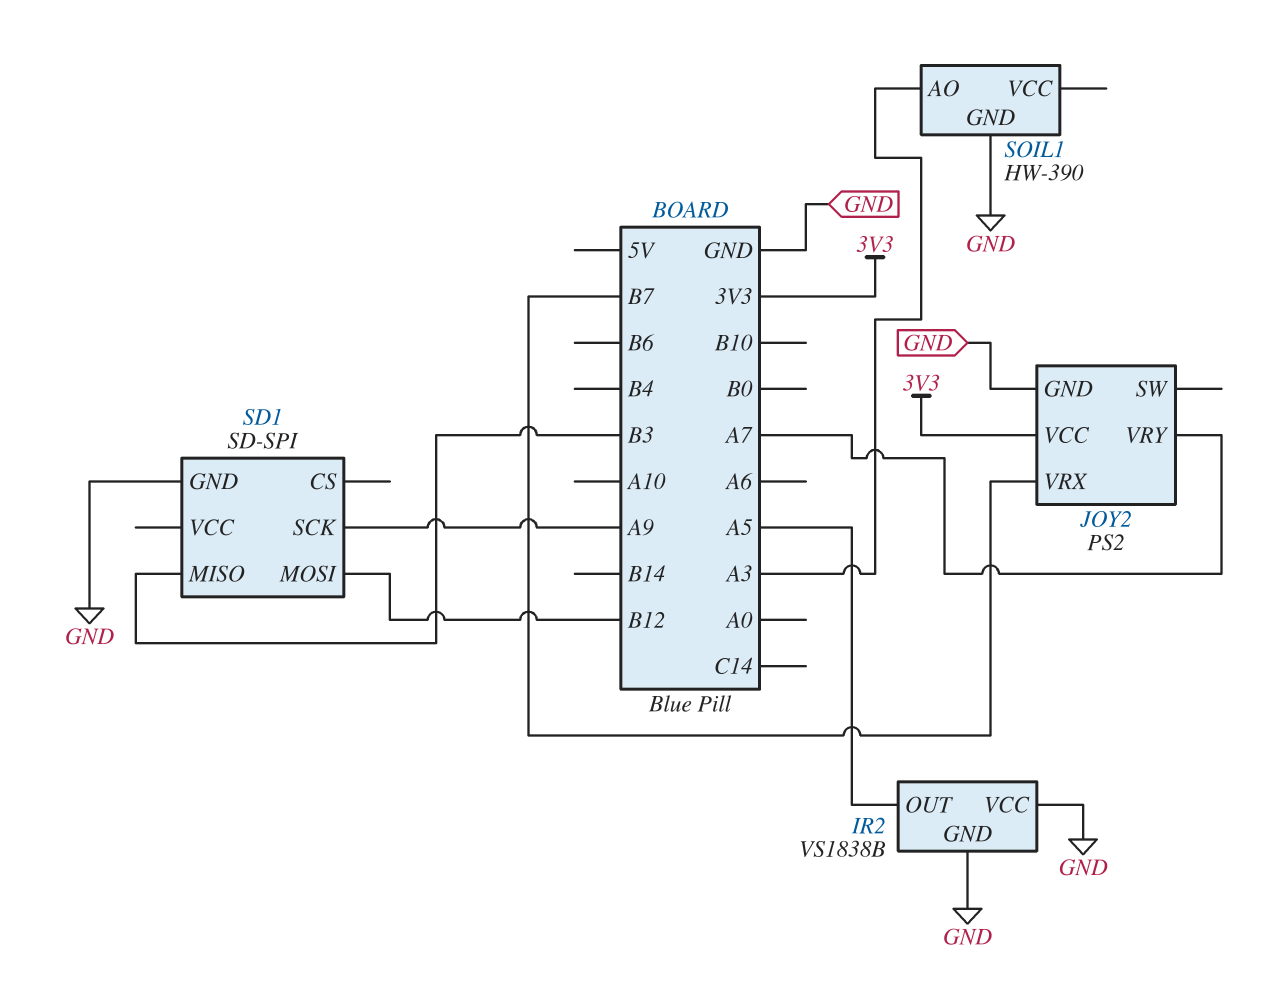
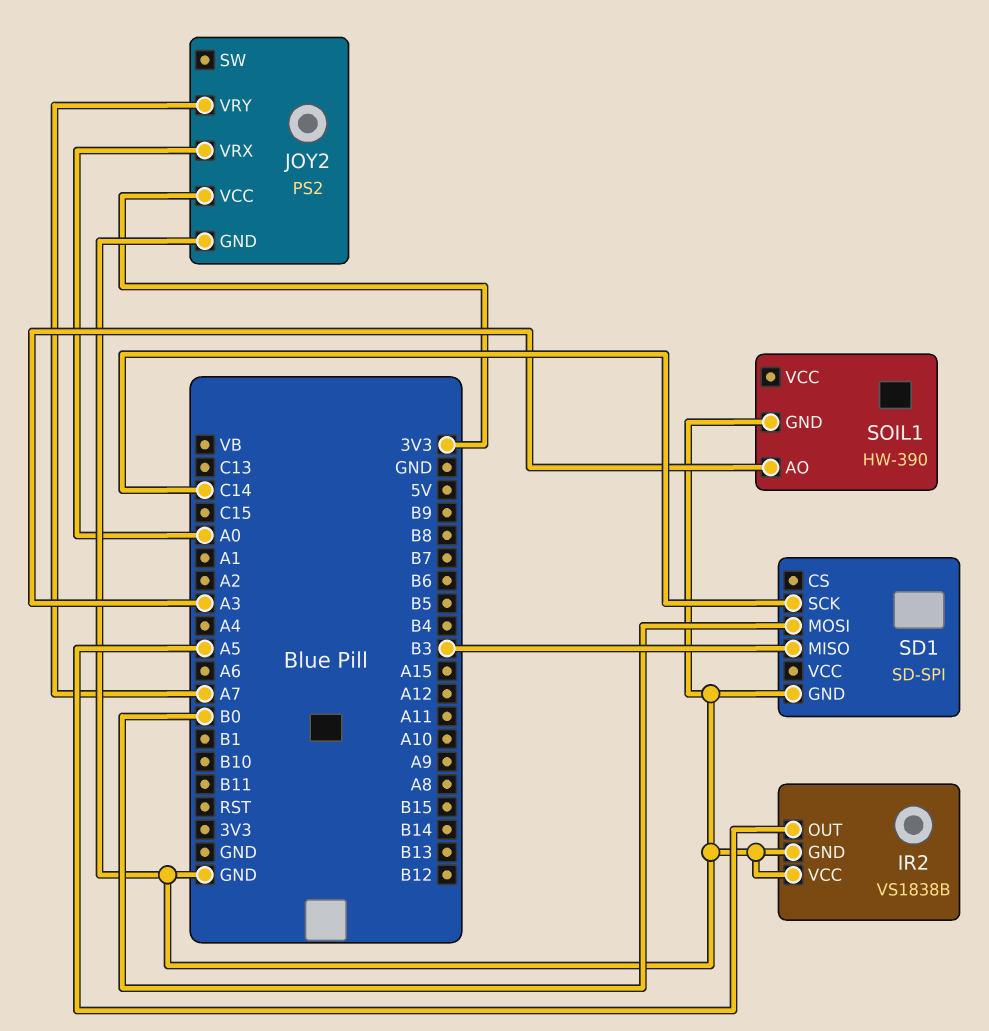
JOY2 pin VRX: B7 -> A0
SD1 pin MOSI: B12 -> B0
SD1 pin SCK: A9 -> C14

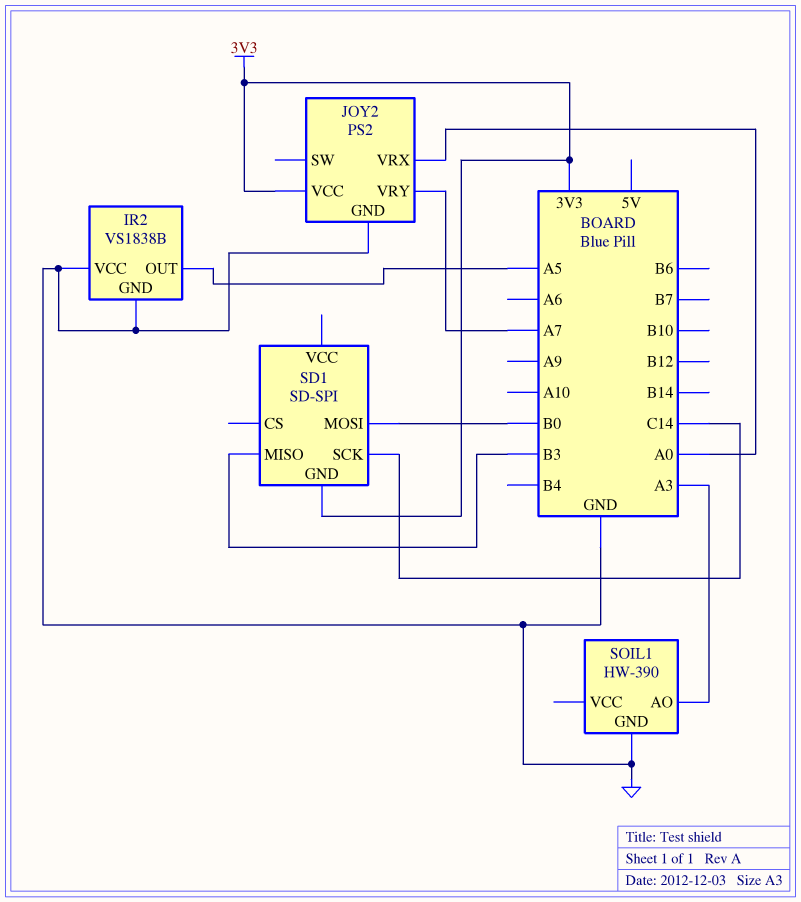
SD1 pin GND: GND -> 3V3

